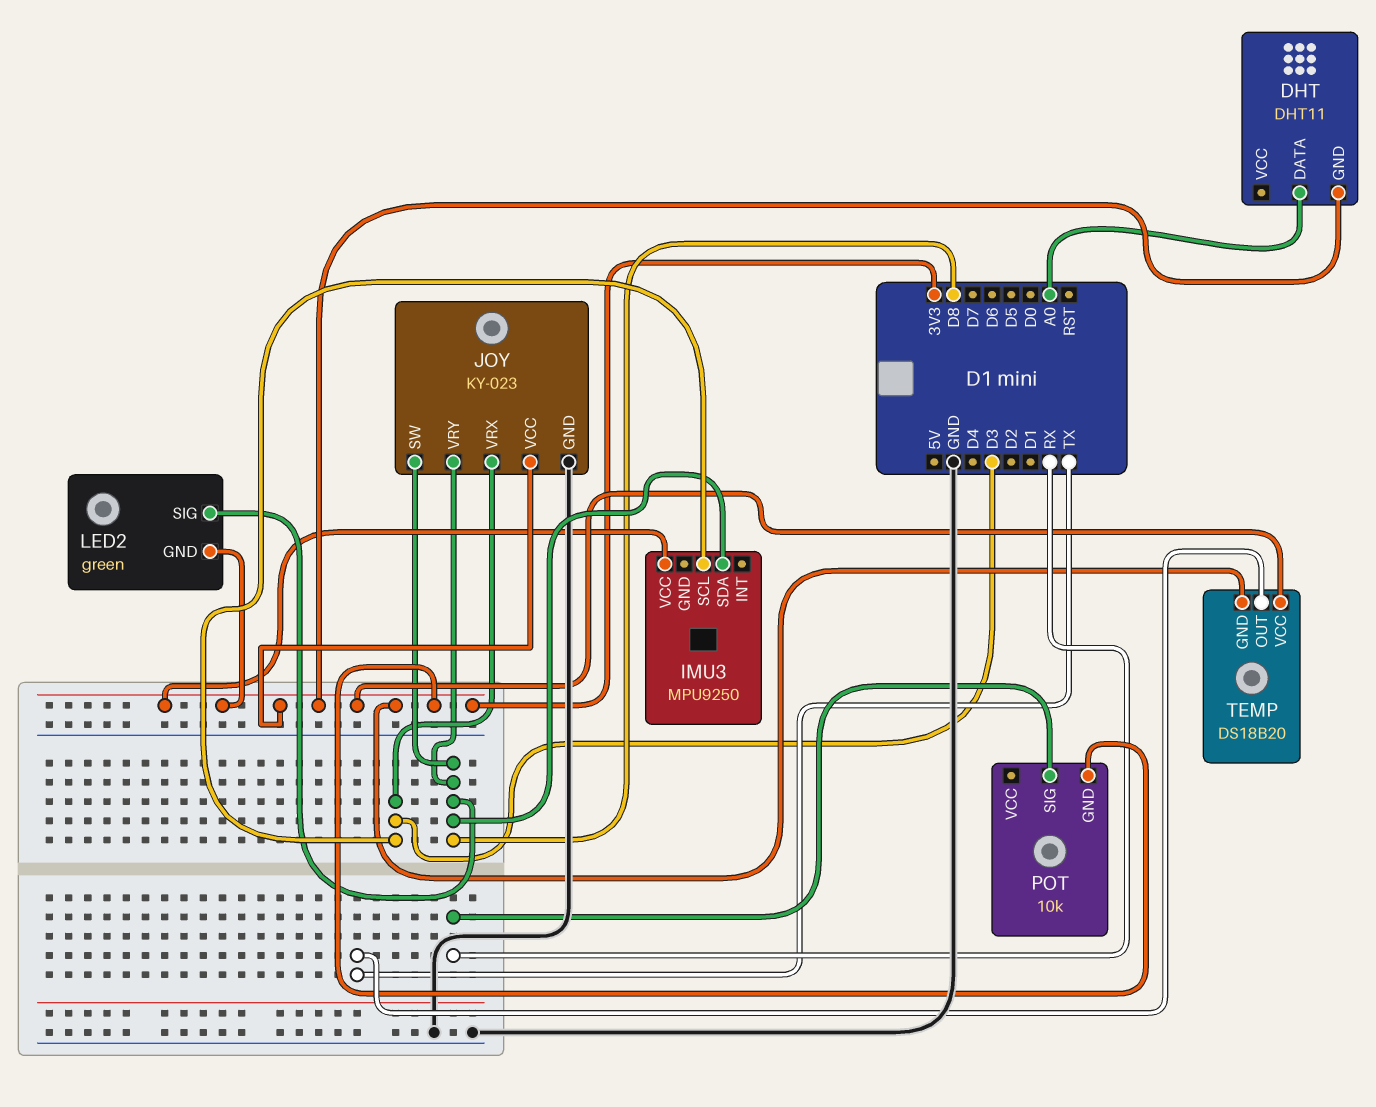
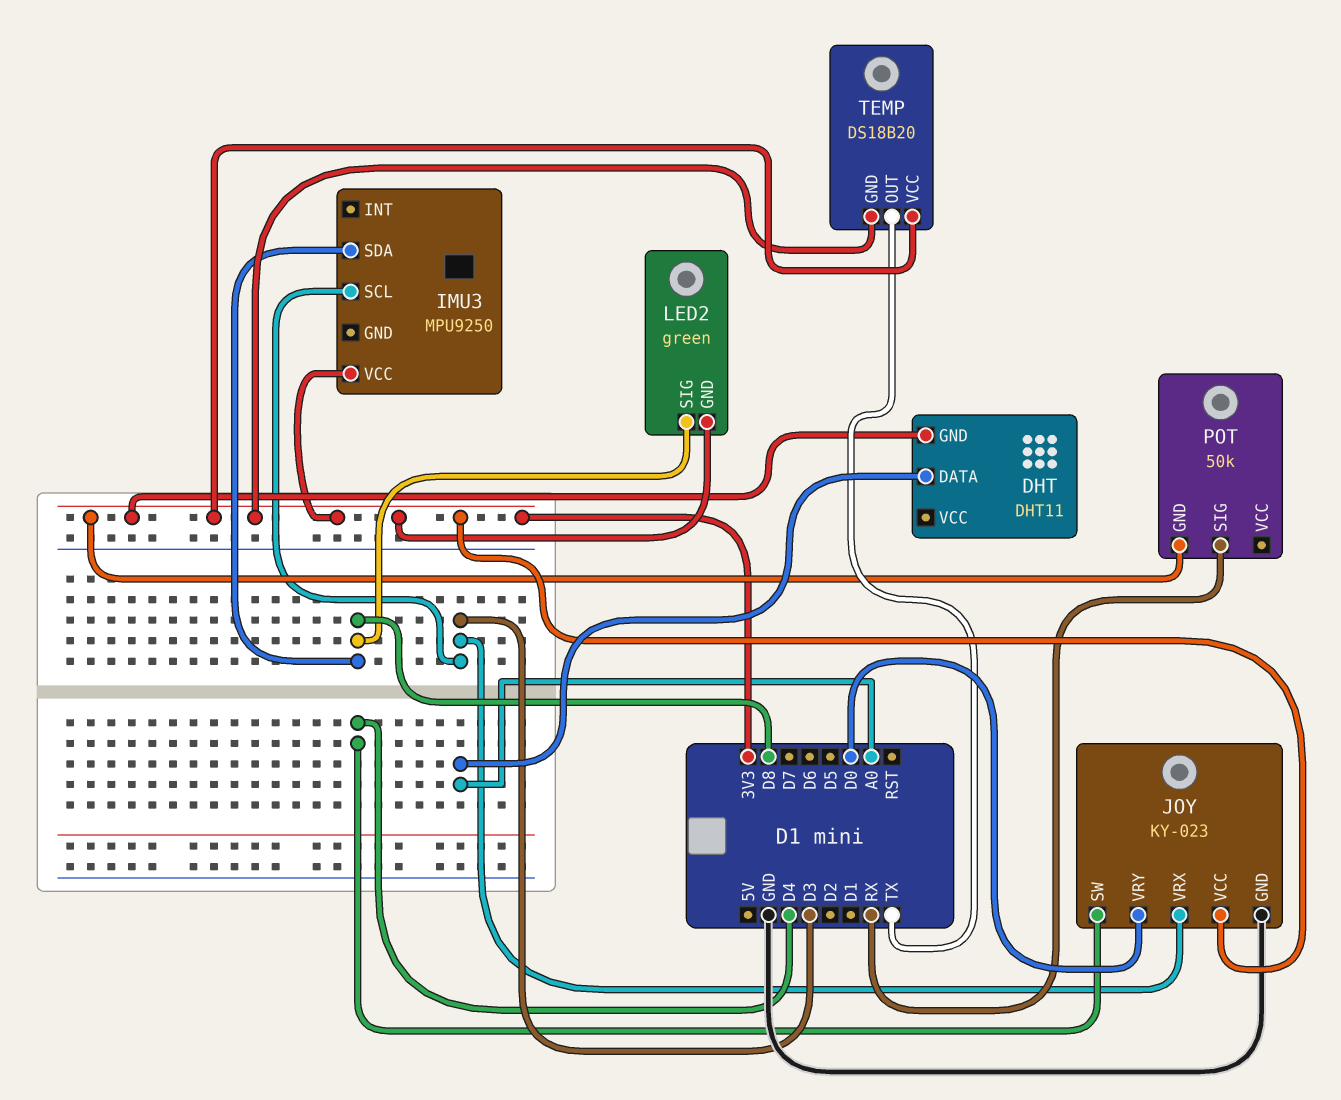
JOY pin SW: D8 -> D4
JOY pin VRY: D8 -> D0
POT: 10k -> 50k

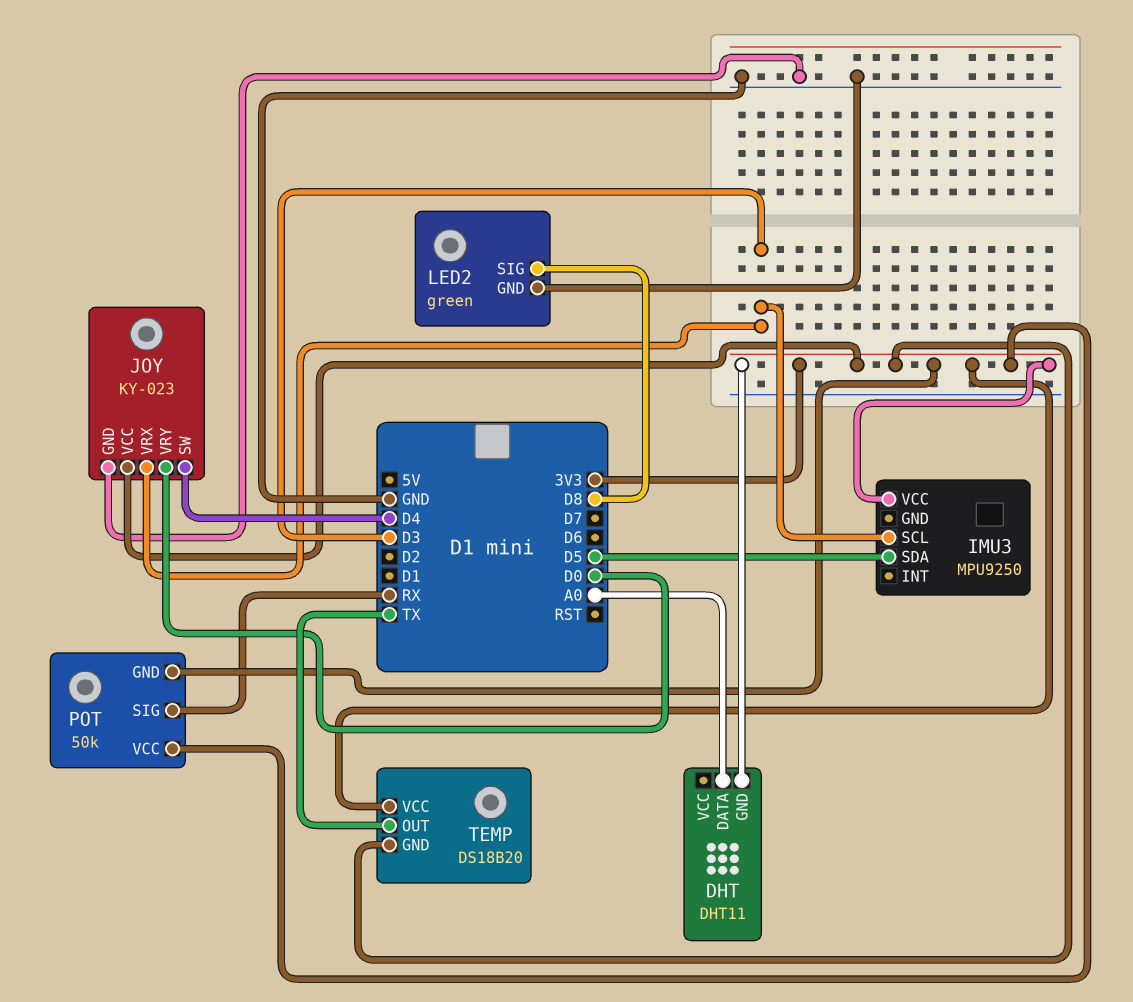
IMU3 pin SDA: D8 -> D5
LED2 pin GND: 3V3 -> GND
POT pin VCC: none -> 3V3

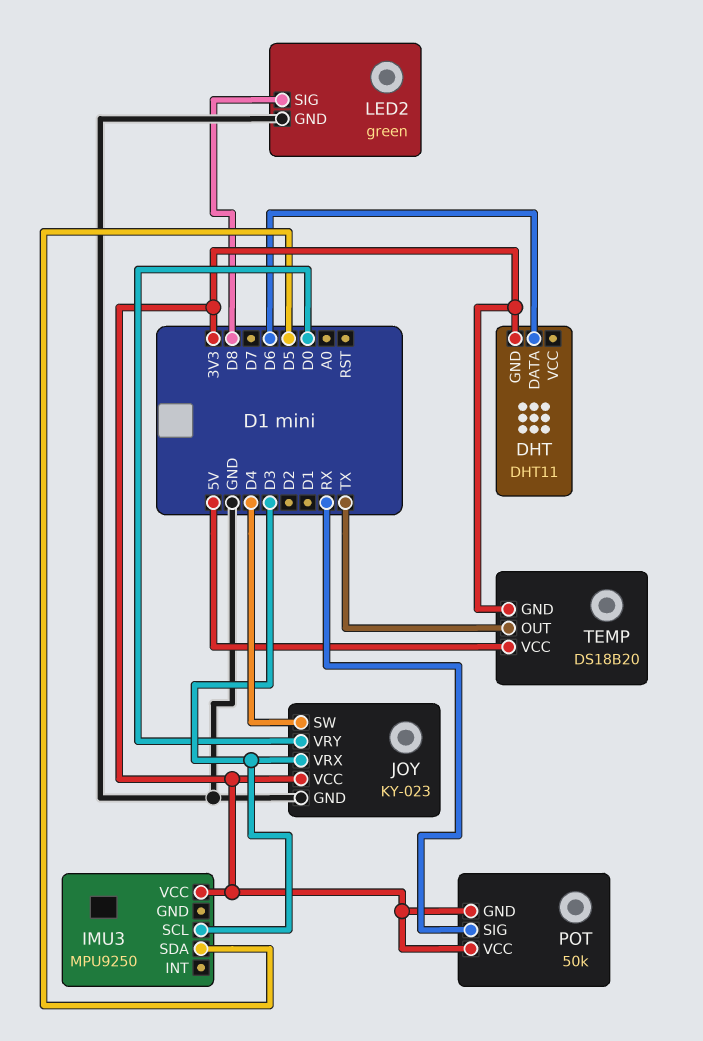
DHT pin DATA: A0 -> D6
TEMP pin VCC: 3V3 -> 5V

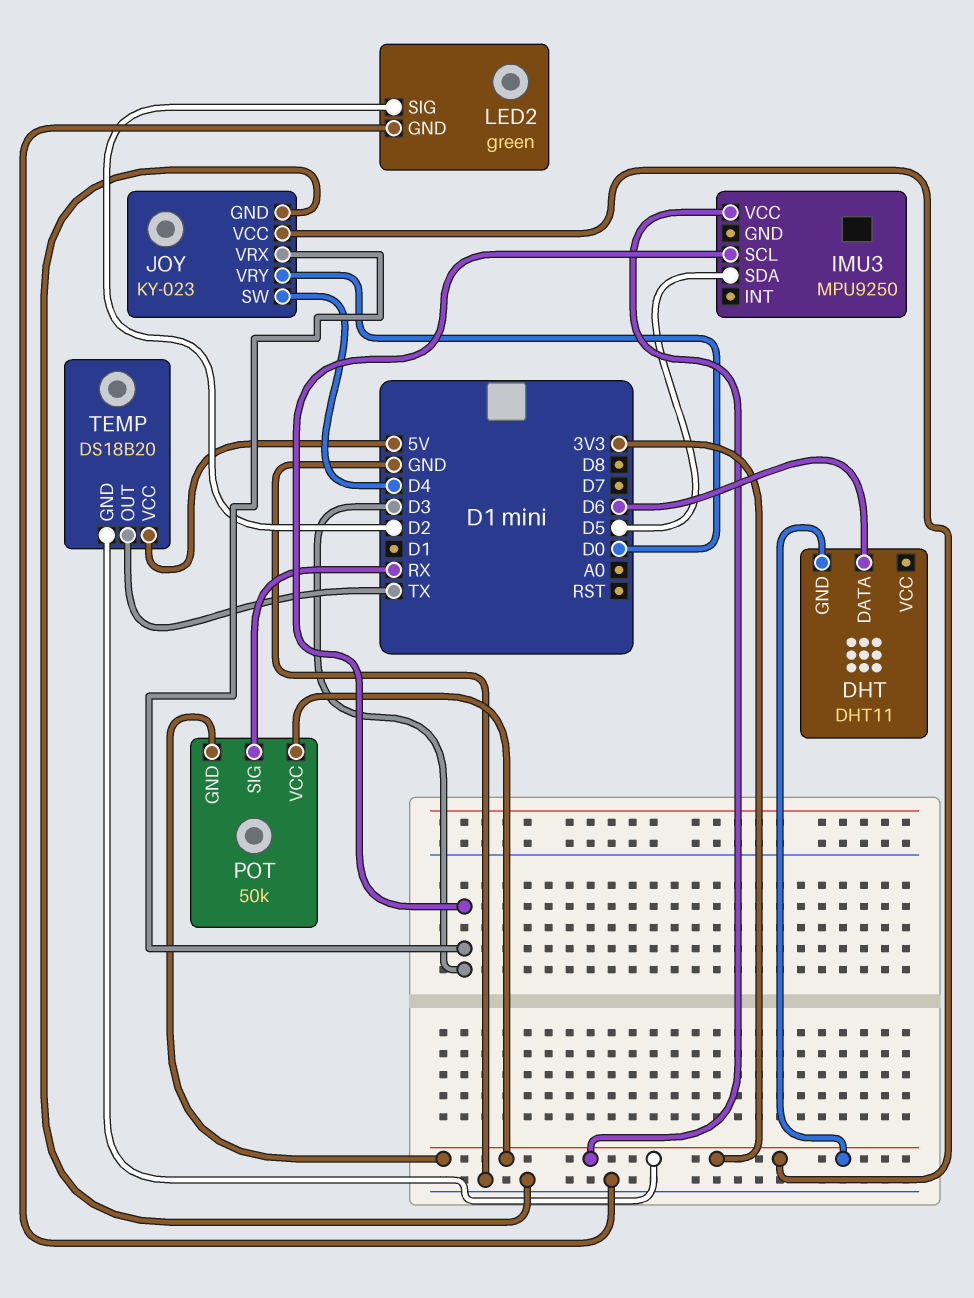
LED2 pin SIG: D8 -> D2

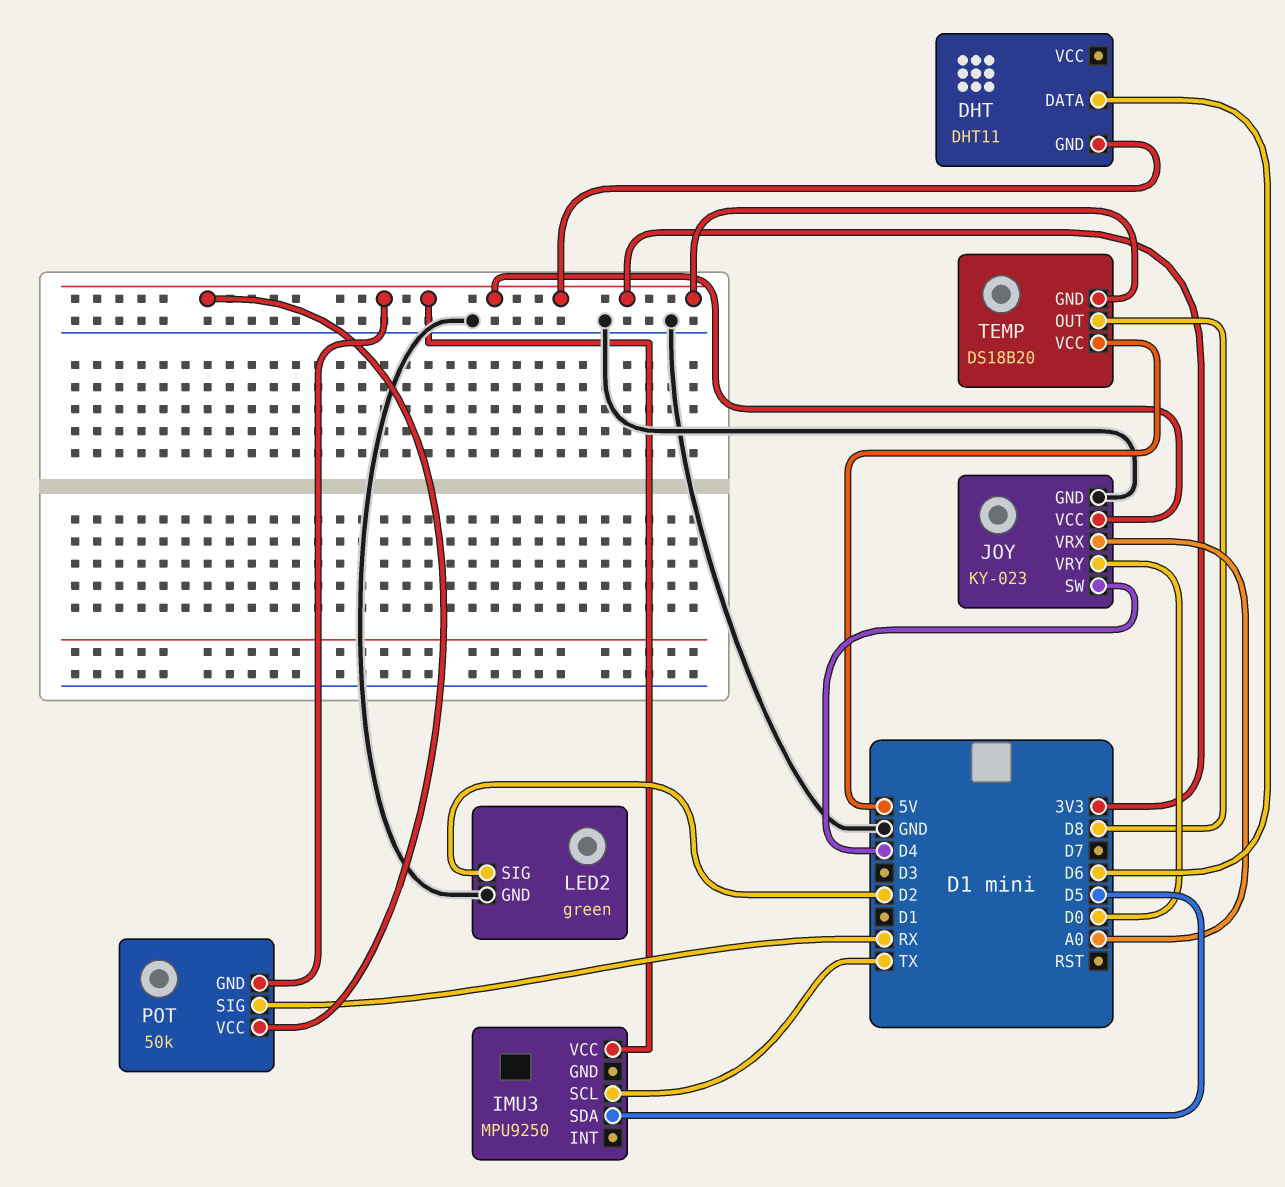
IMU3 pin SCL: D3 -> TX
JOY pin VRX: D3 -> A0
TEMP pin OUT: TX -> D8

